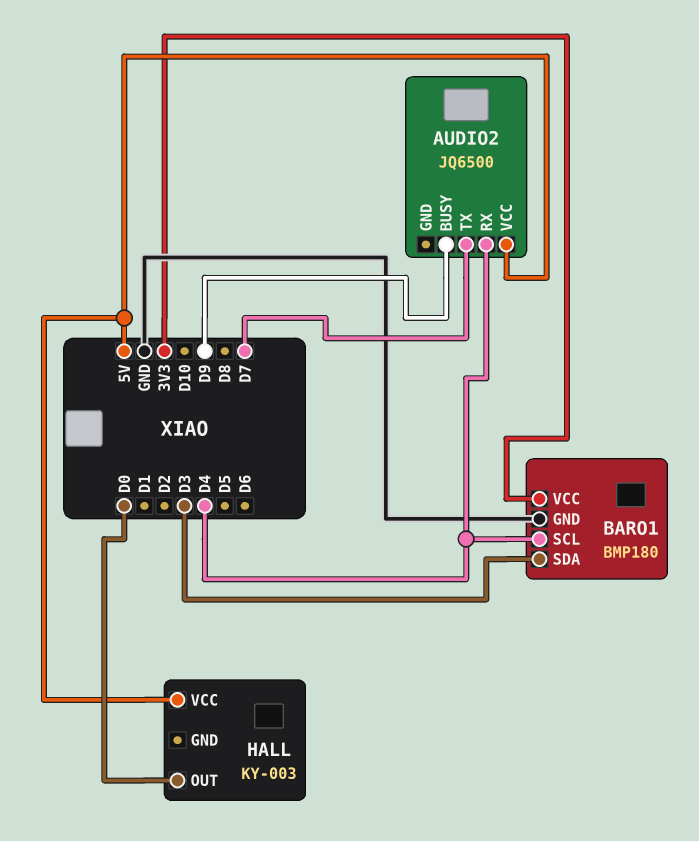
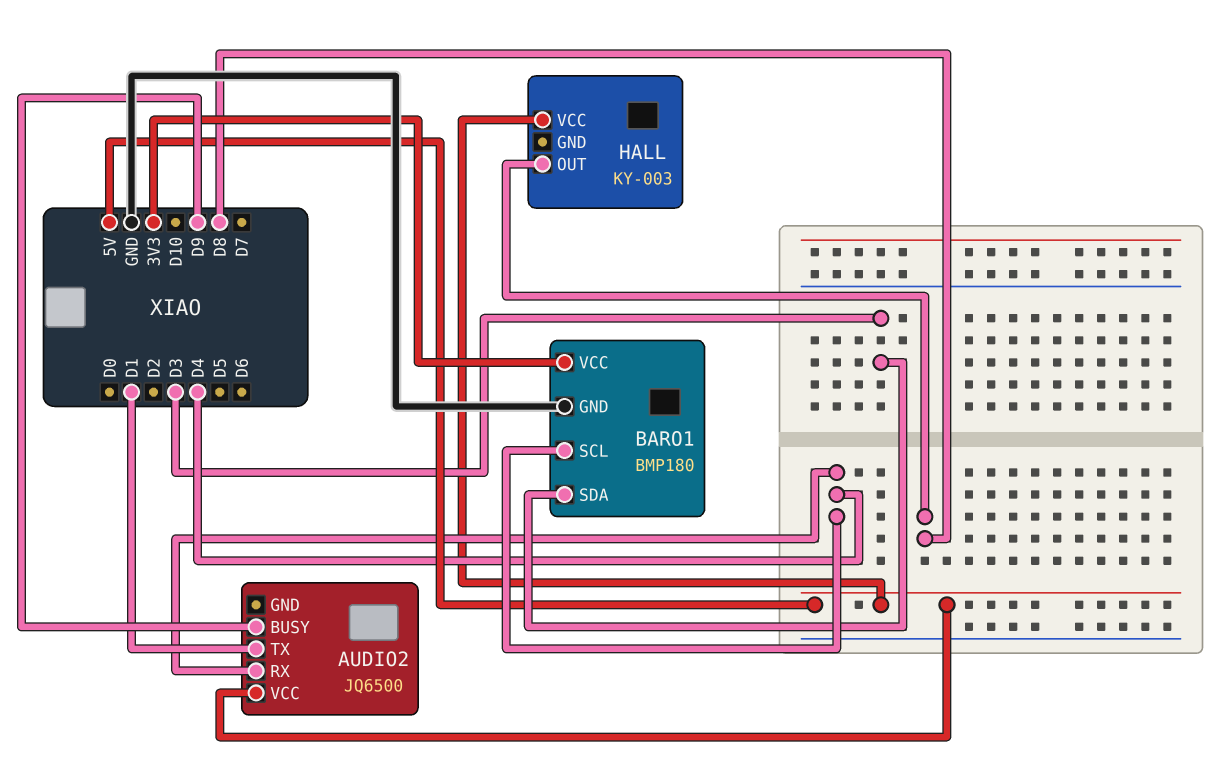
AUDIO2 pin TX: D7 -> D1
HALL pin OUT: D0 -> D8

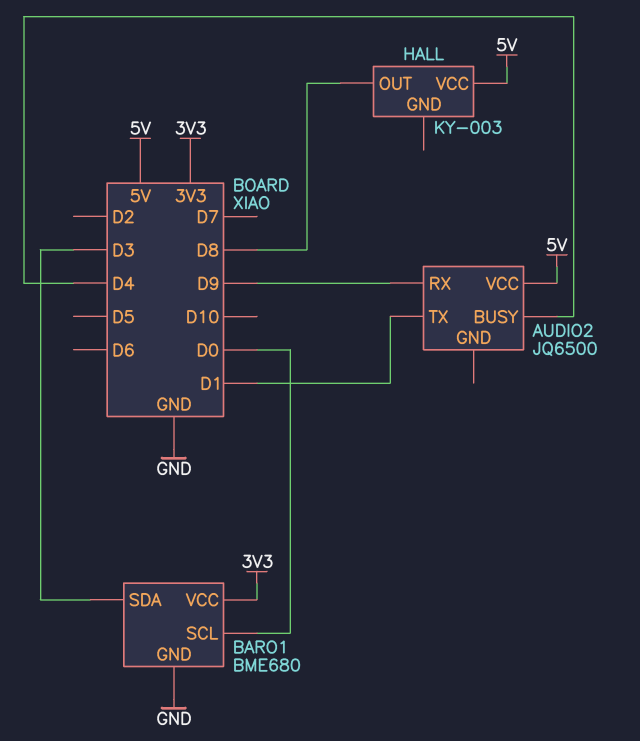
AUDIO2 pin BUSY: D9 -> D4
AUDIO2 pin RX: D4 -> D9
BARO1: BMP180 -> BME680
BARO1 pin SCL: D4 -> D0

